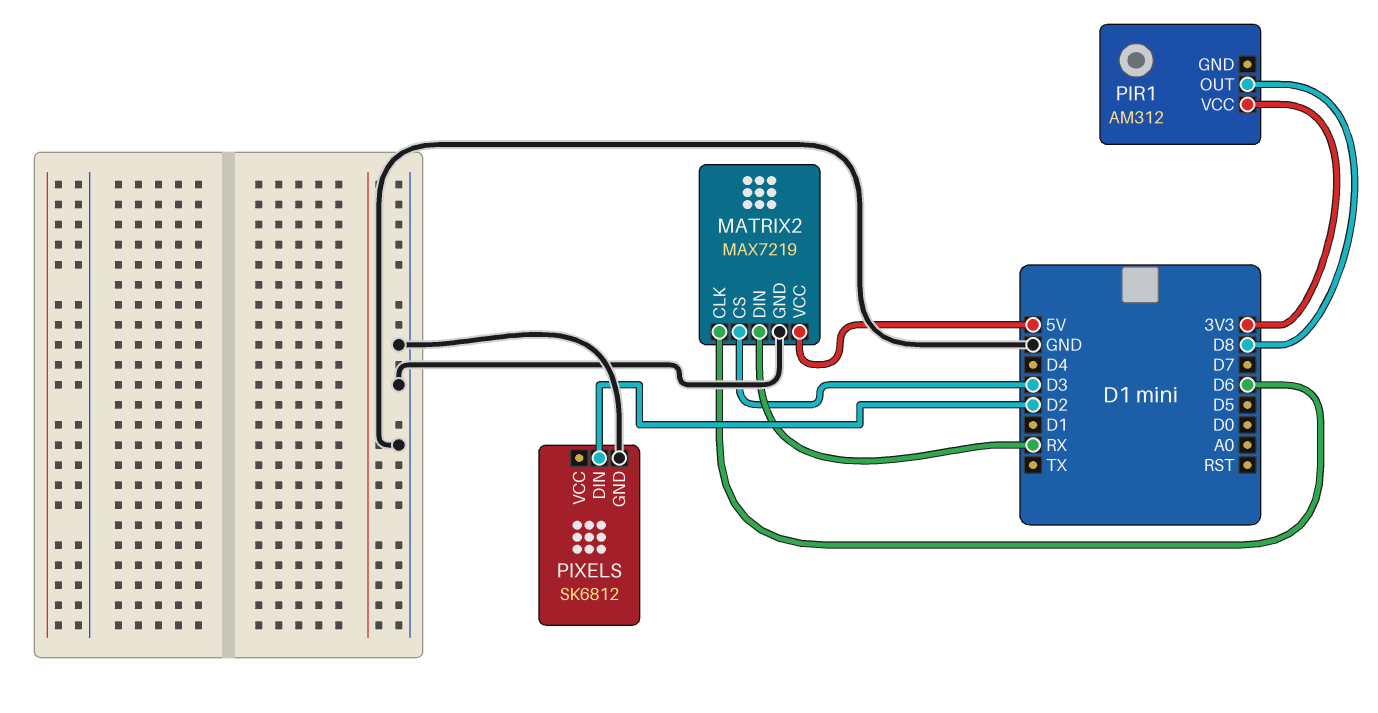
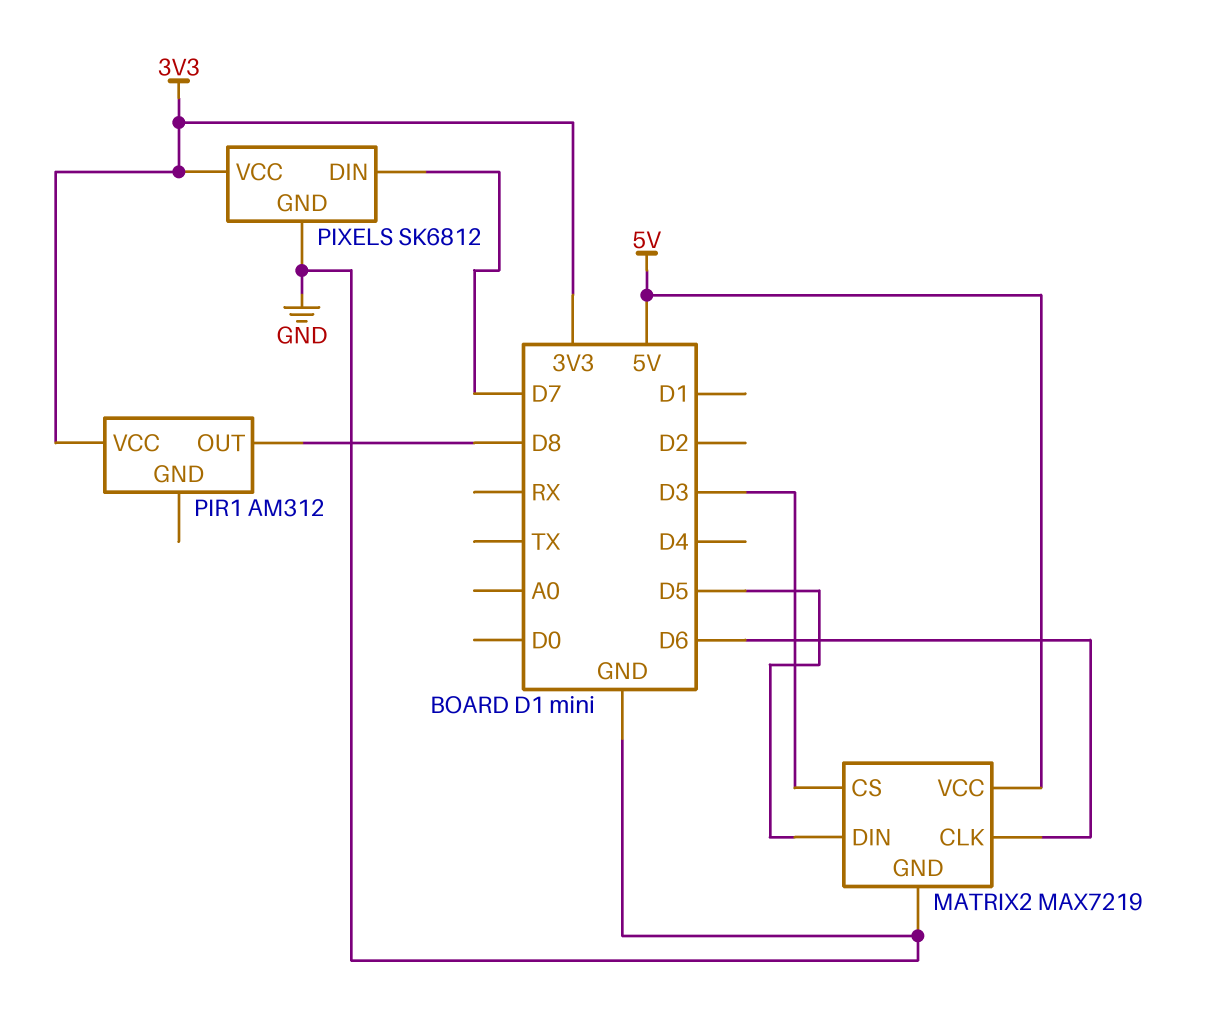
MATRIX2 pin DIN: RX -> D5
PIXELS pin DIN: D2 -> D7
PIXELS pin VCC: none -> 3V3

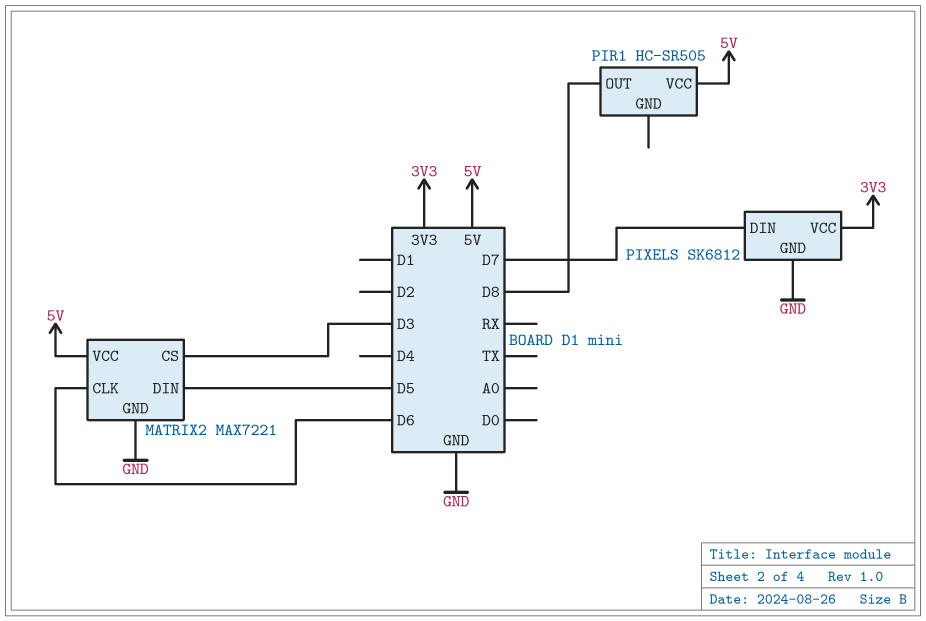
MATRIX2: MAX7219 -> MAX7221
PIR1: AM312 -> HC-SR505
PIR1 pin VCC: 3V3 -> 5V

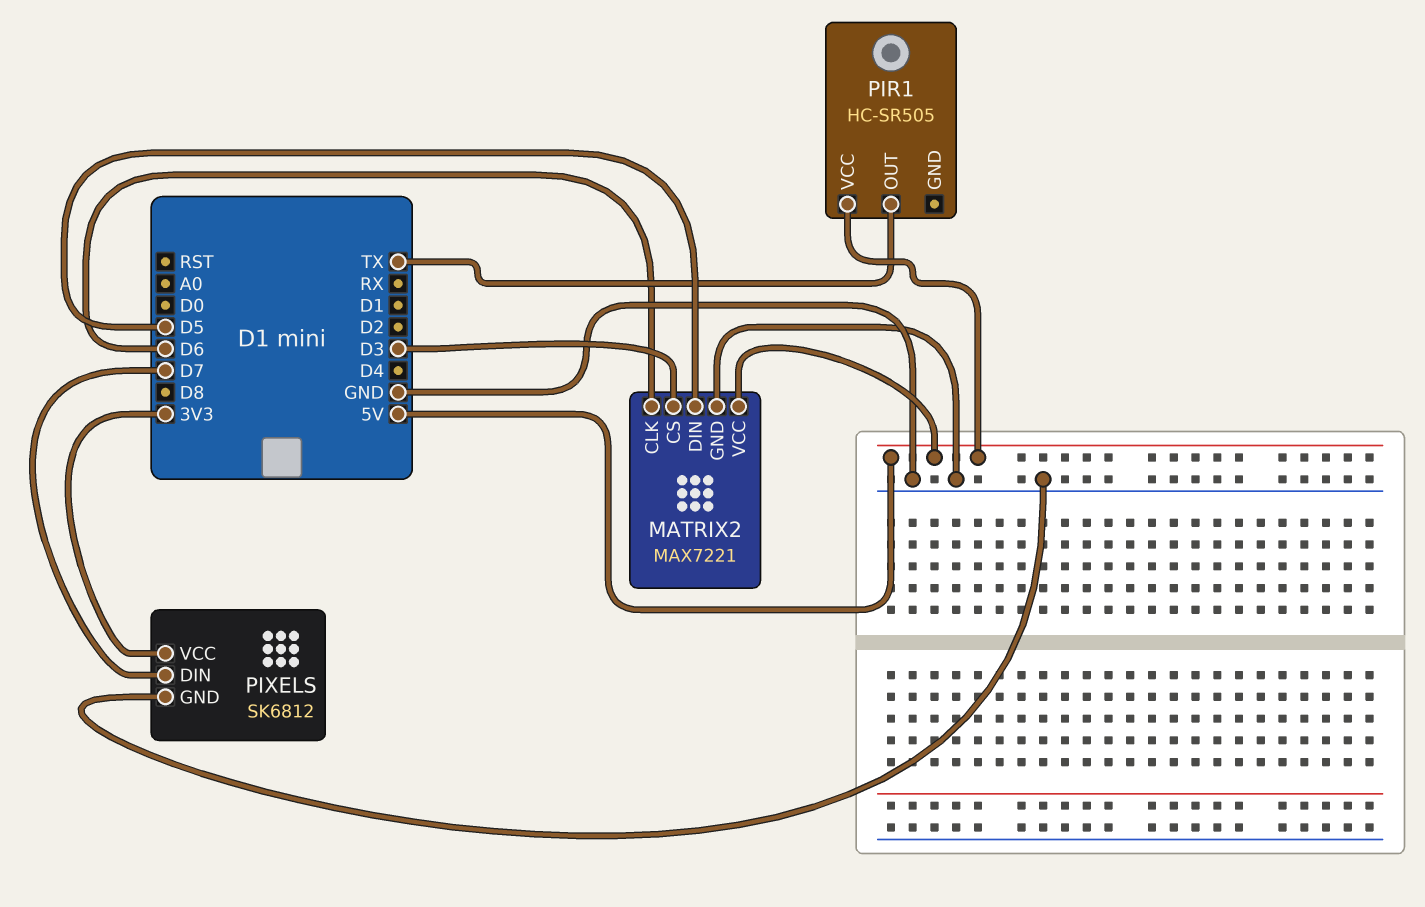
PIR1 pin OUT: D8 -> TX

